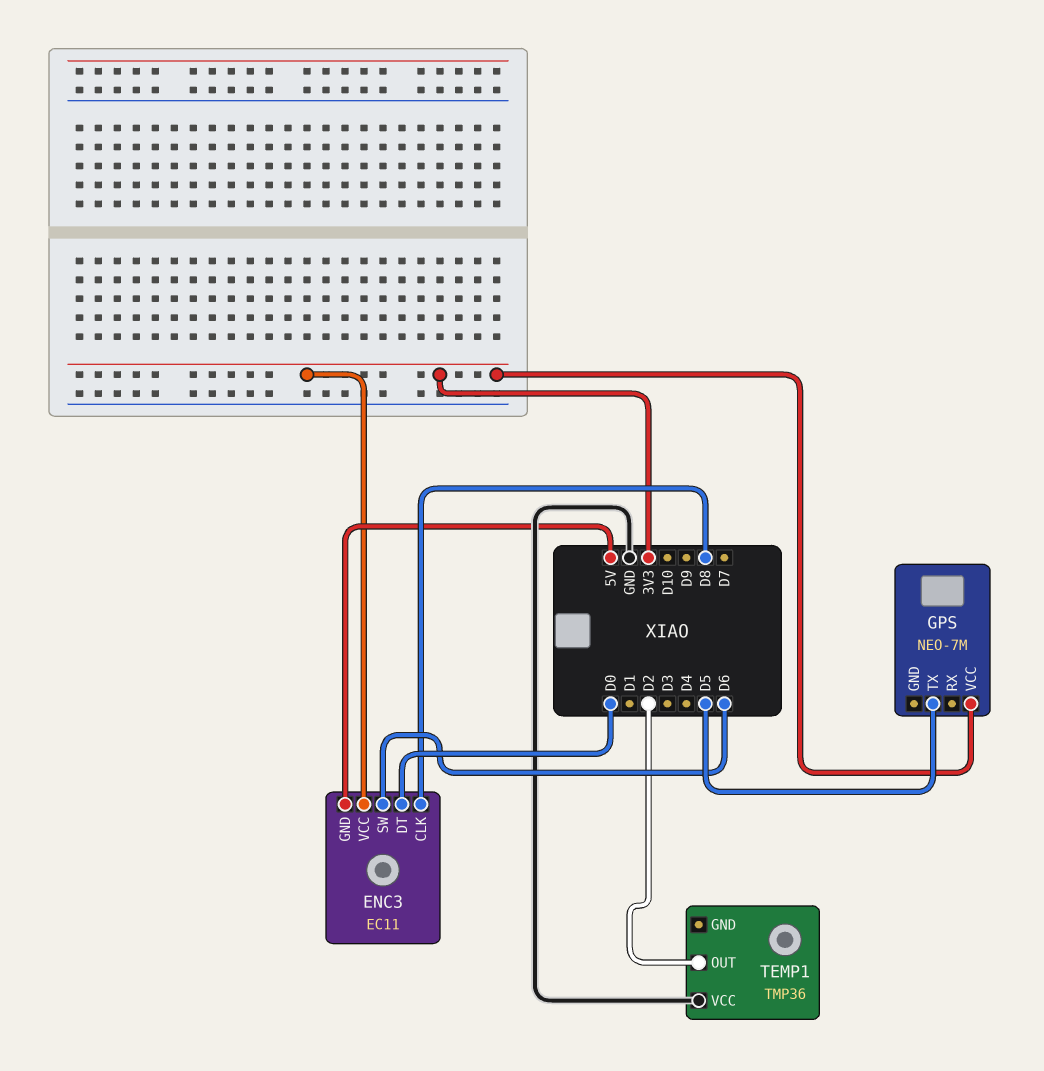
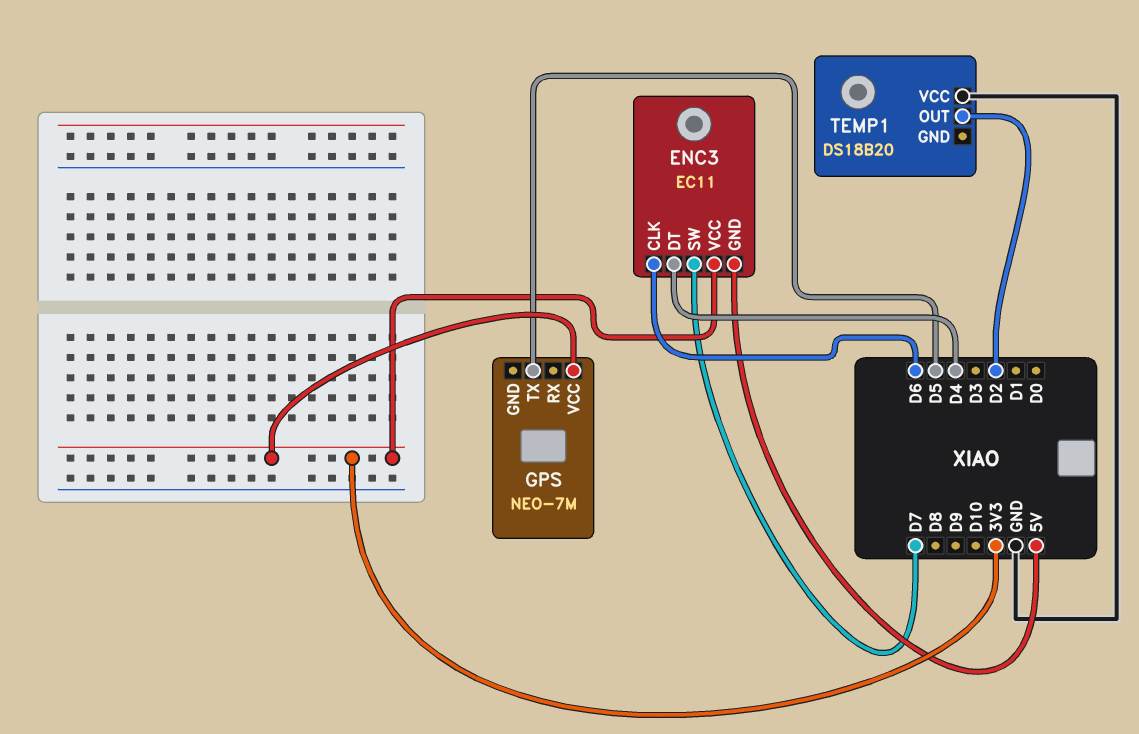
ENC3 pin CLK: D8 -> D6
ENC3 pin DT: D0 -> D4
ENC3 pin SW: D6 -> D7
TEMP1: TMP36 -> DS18B20

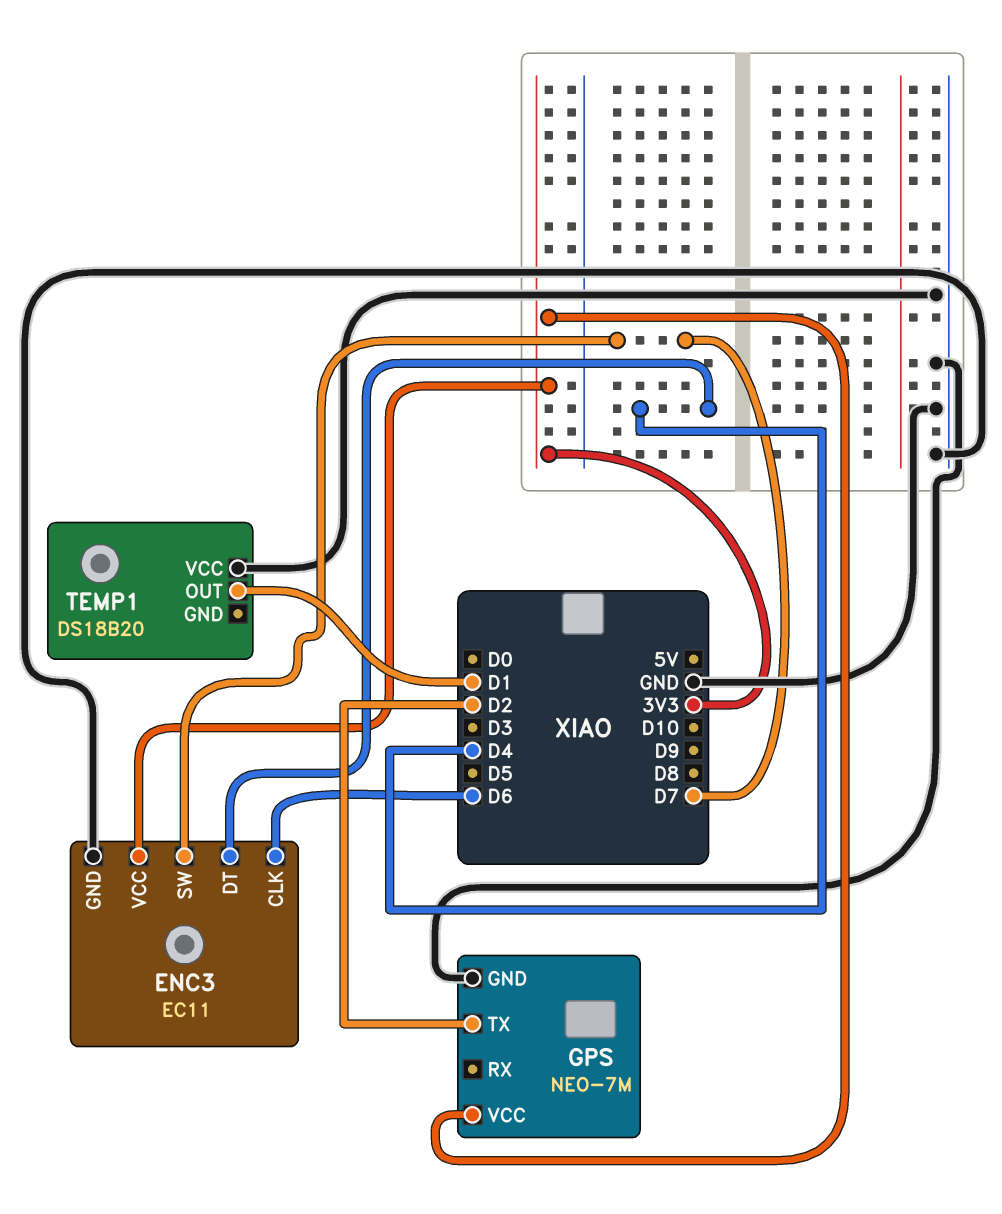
ENC3 pin GND: 5V -> GND
GPS pin GND: none -> GND
GPS pin TX: D5 -> D2
TEMP1 pin OUT: D2 -> D1

